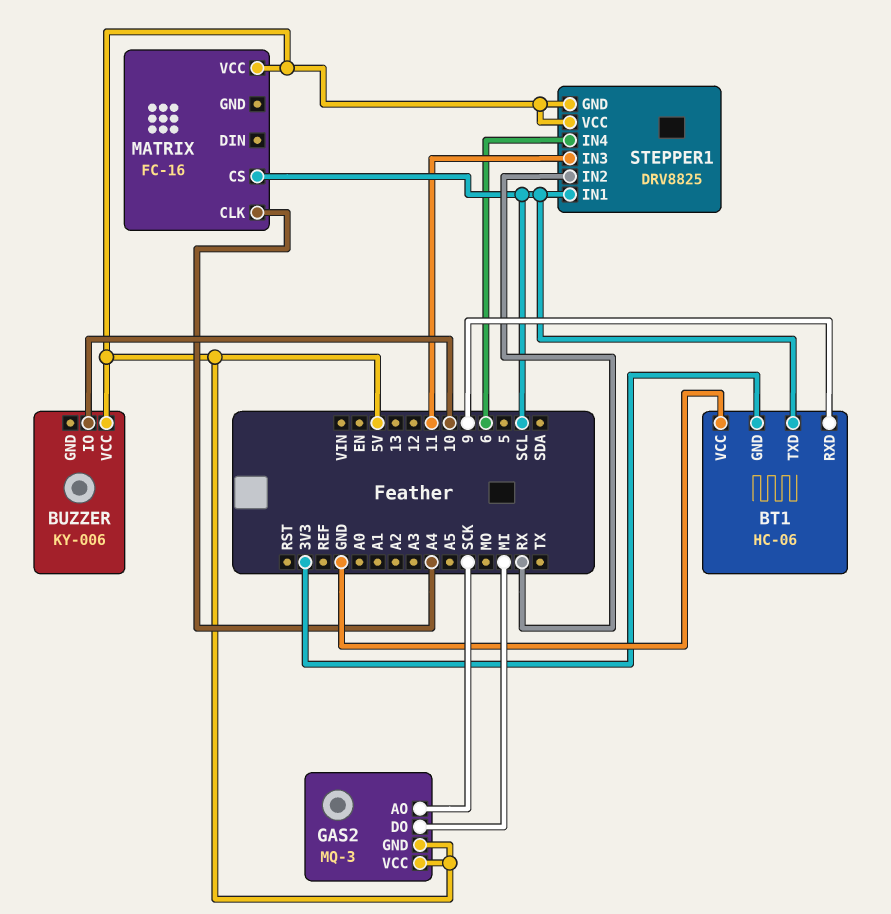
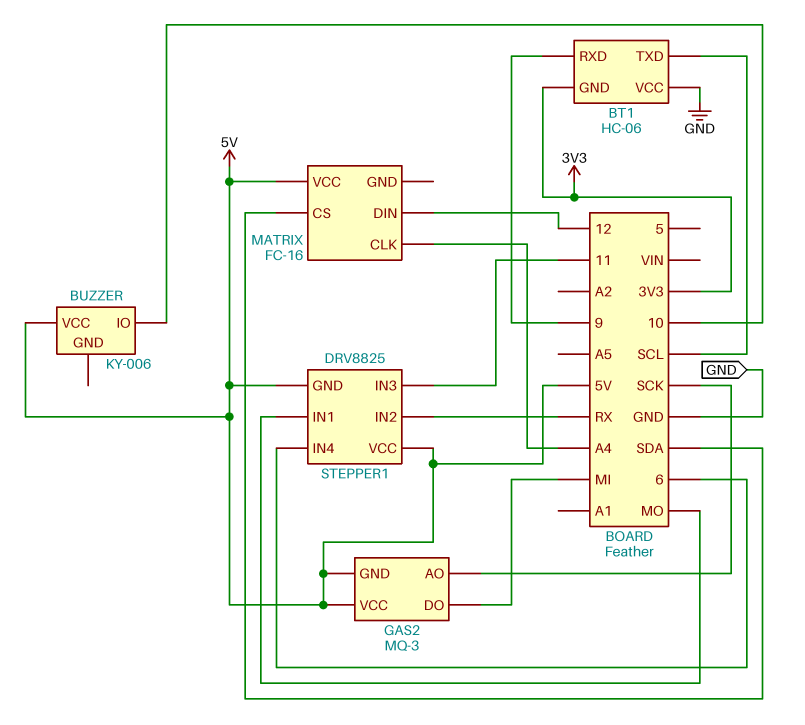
MATRIX pin CS: SCL -> SDA
MATRIX pin DIN: none -> 12
STEPPER1 pin IN1: SCL -> MO

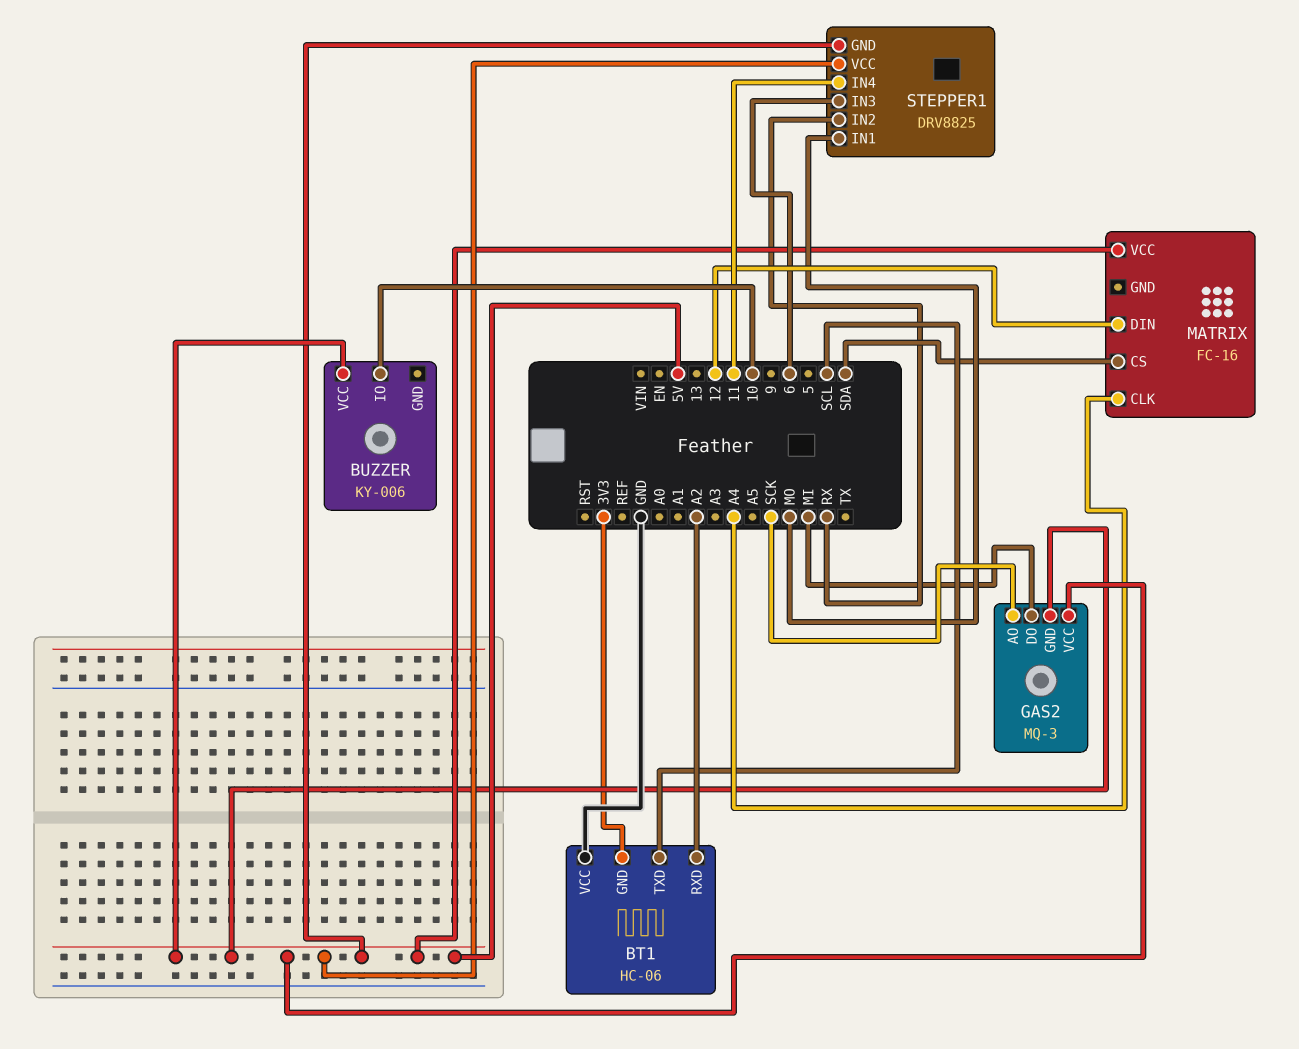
BT1 pin RXD: 9 -> A2
STEPPER1 pin IN3: 11 -> 6
STEPPER1 pin IN4: 6 -> 11

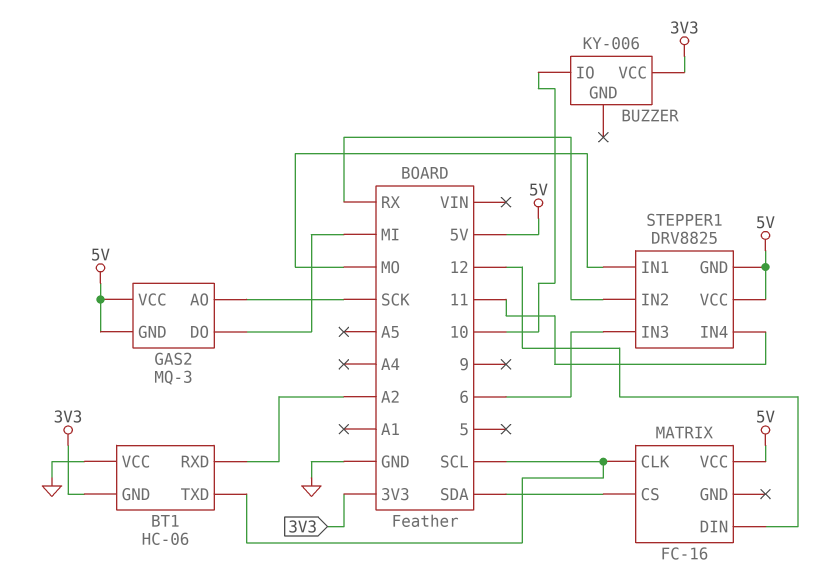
BUZZER pin VCC: 5V -> 3V3
MATRIX pin CLK: A4 -> SCL

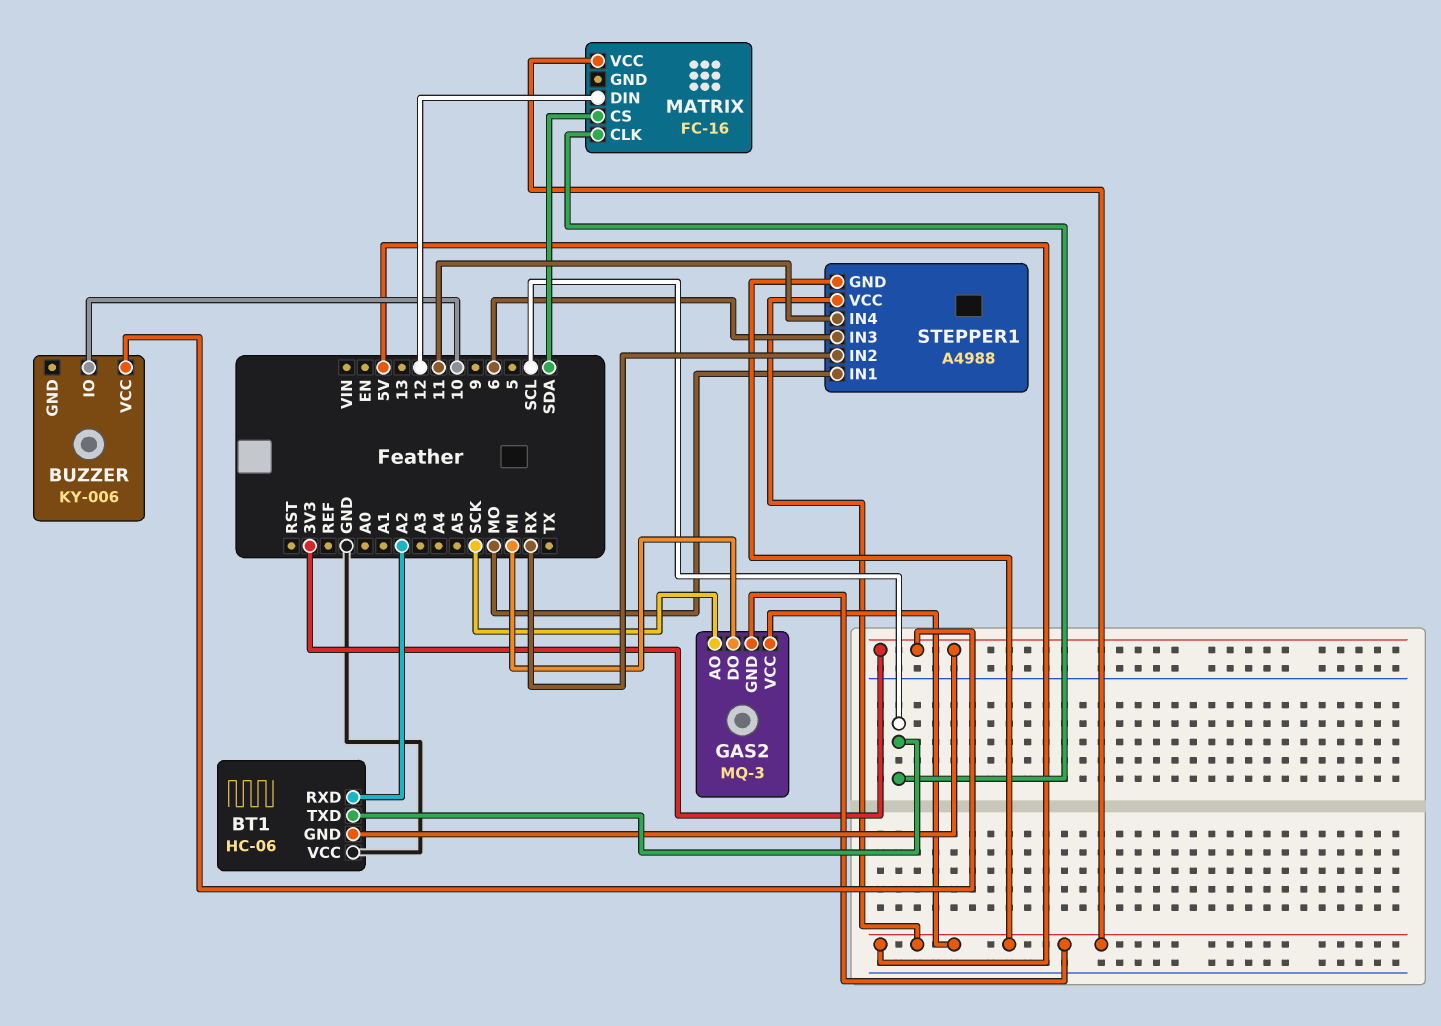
STEPPER1: DRV8825 -> A4988

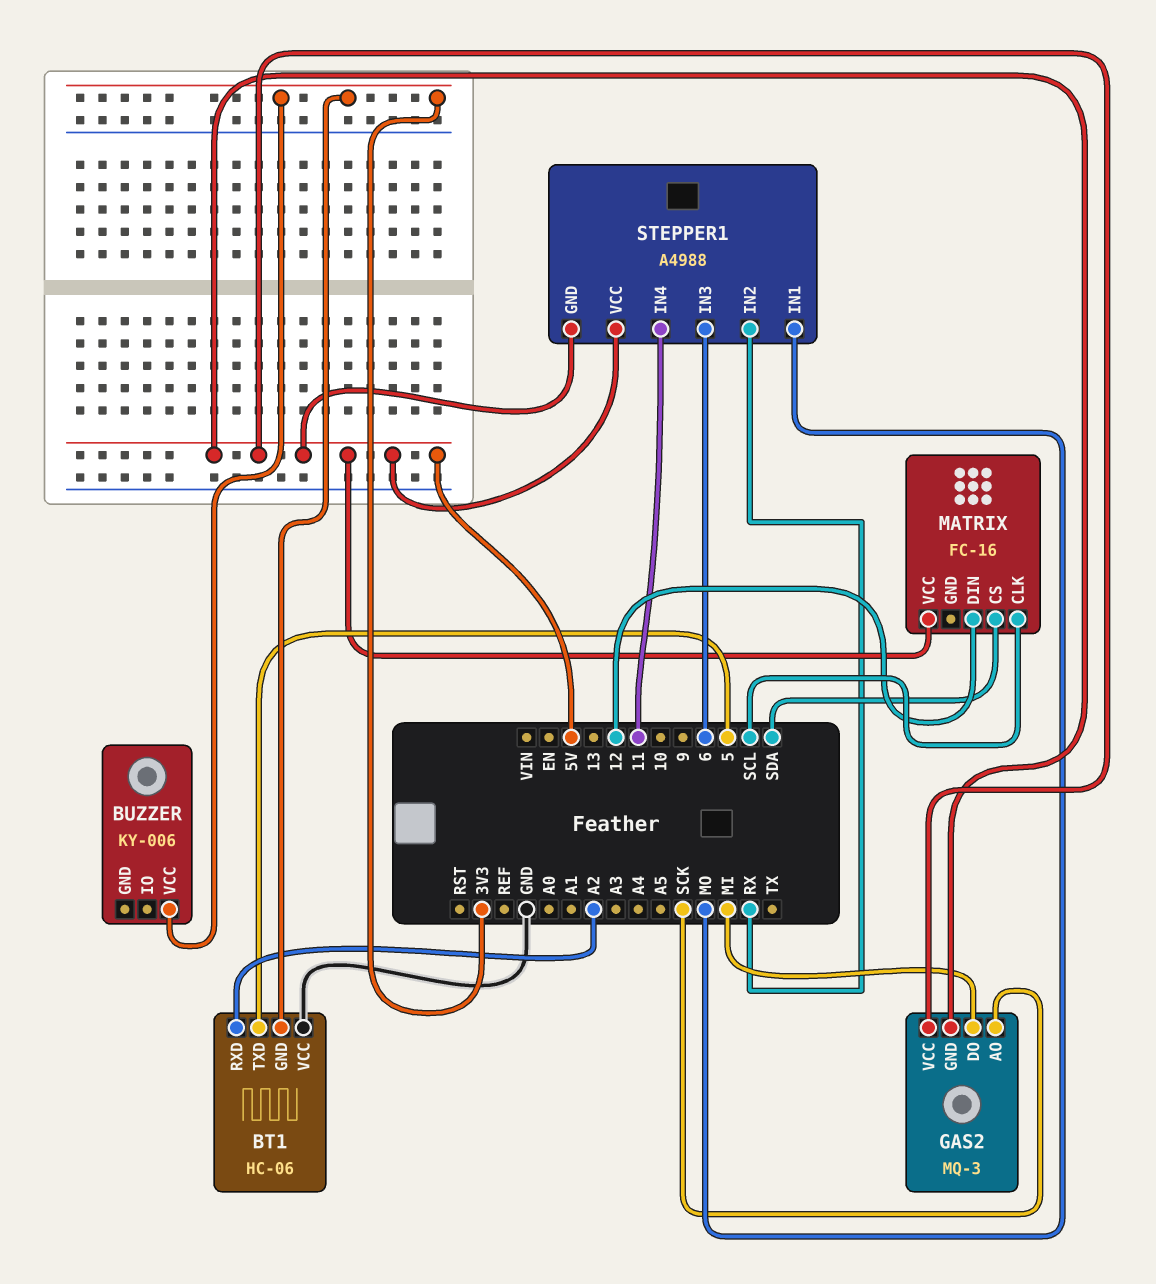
BT1 pin TXD: SCL -> 5
BUZZER pin IO: 10 -> none

